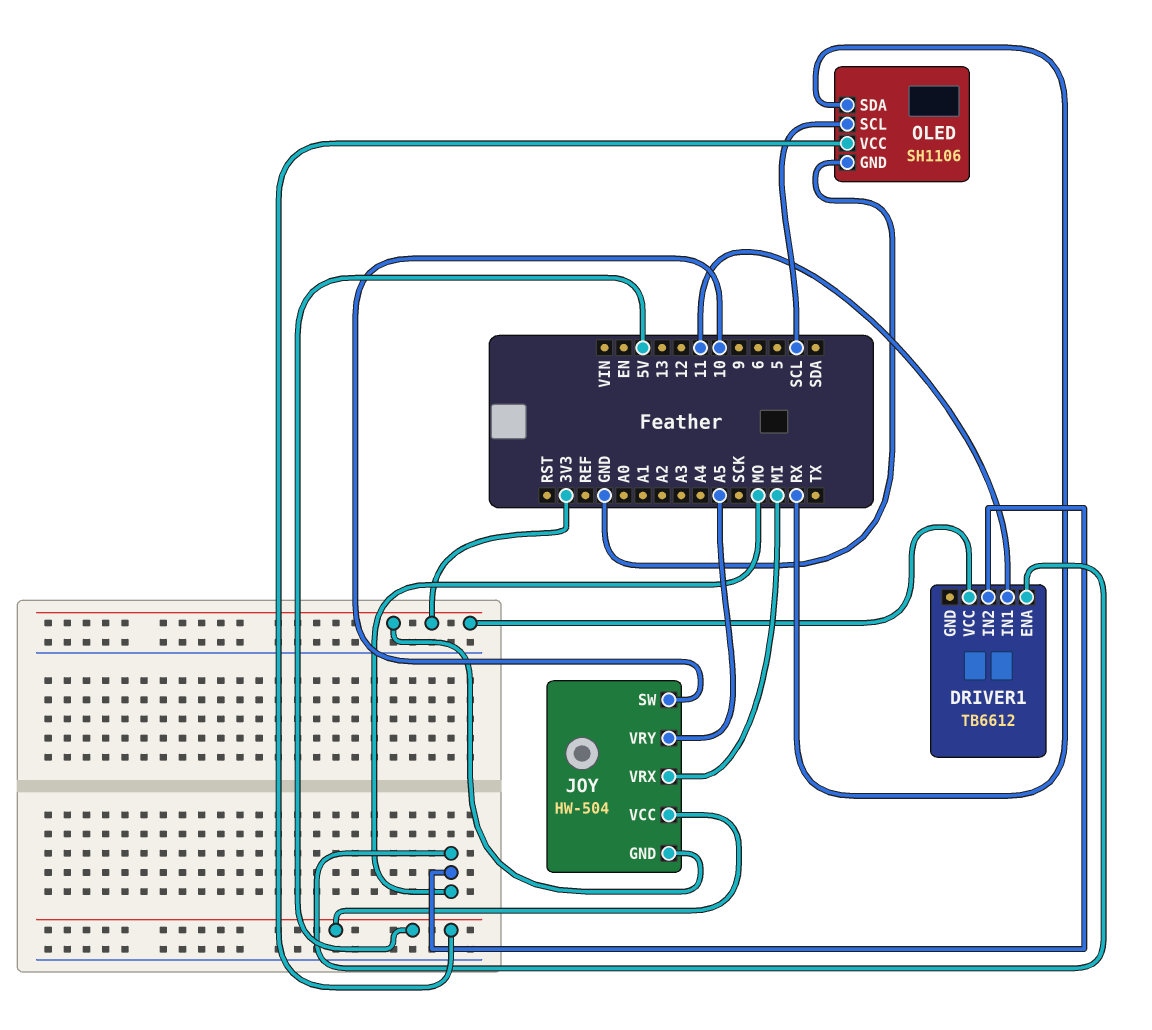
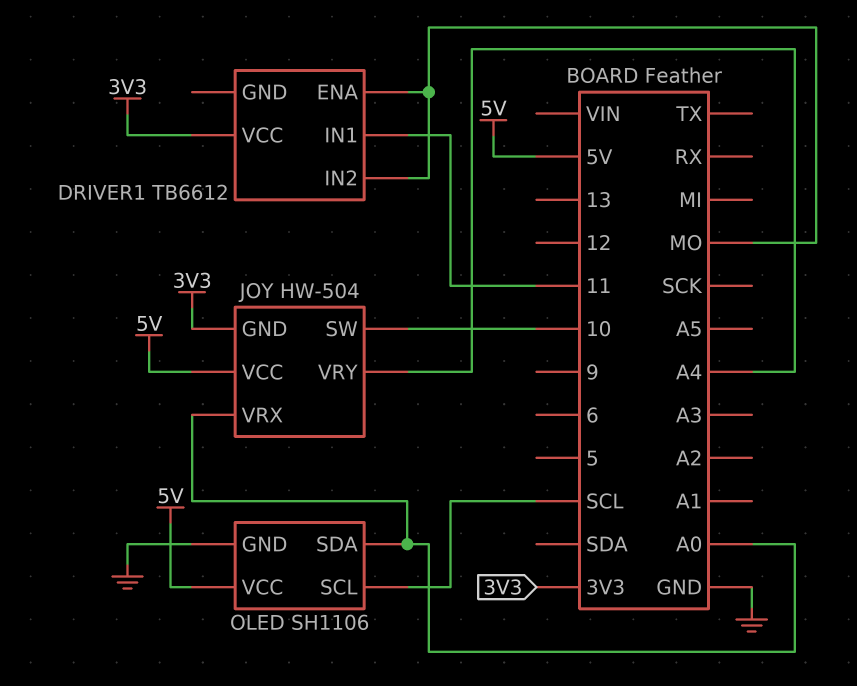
JOY pin VRX: MI -> A0
JOY pin VRY: A5 -> A4
OLED pin SDA: RX -> A0

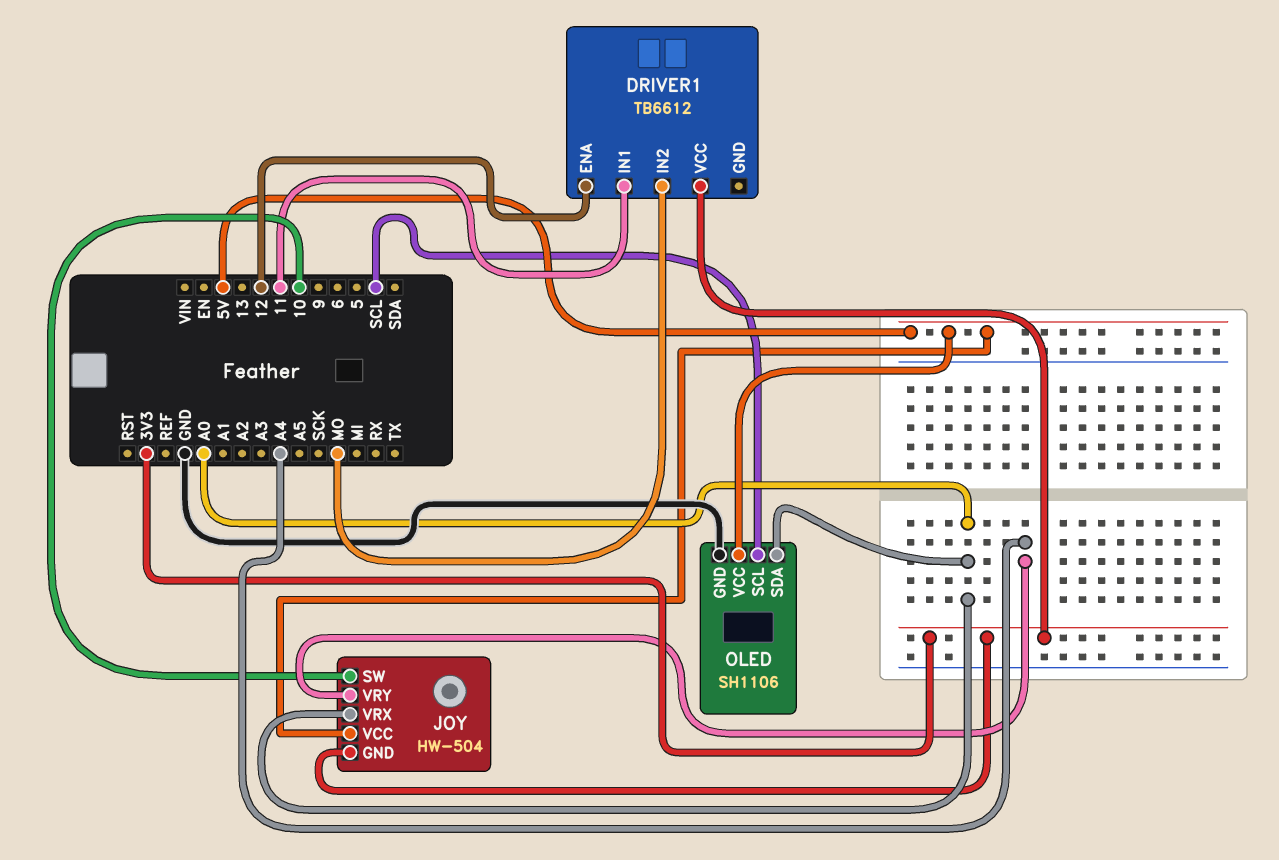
DRIVER1 pin ENA: MO -> 12

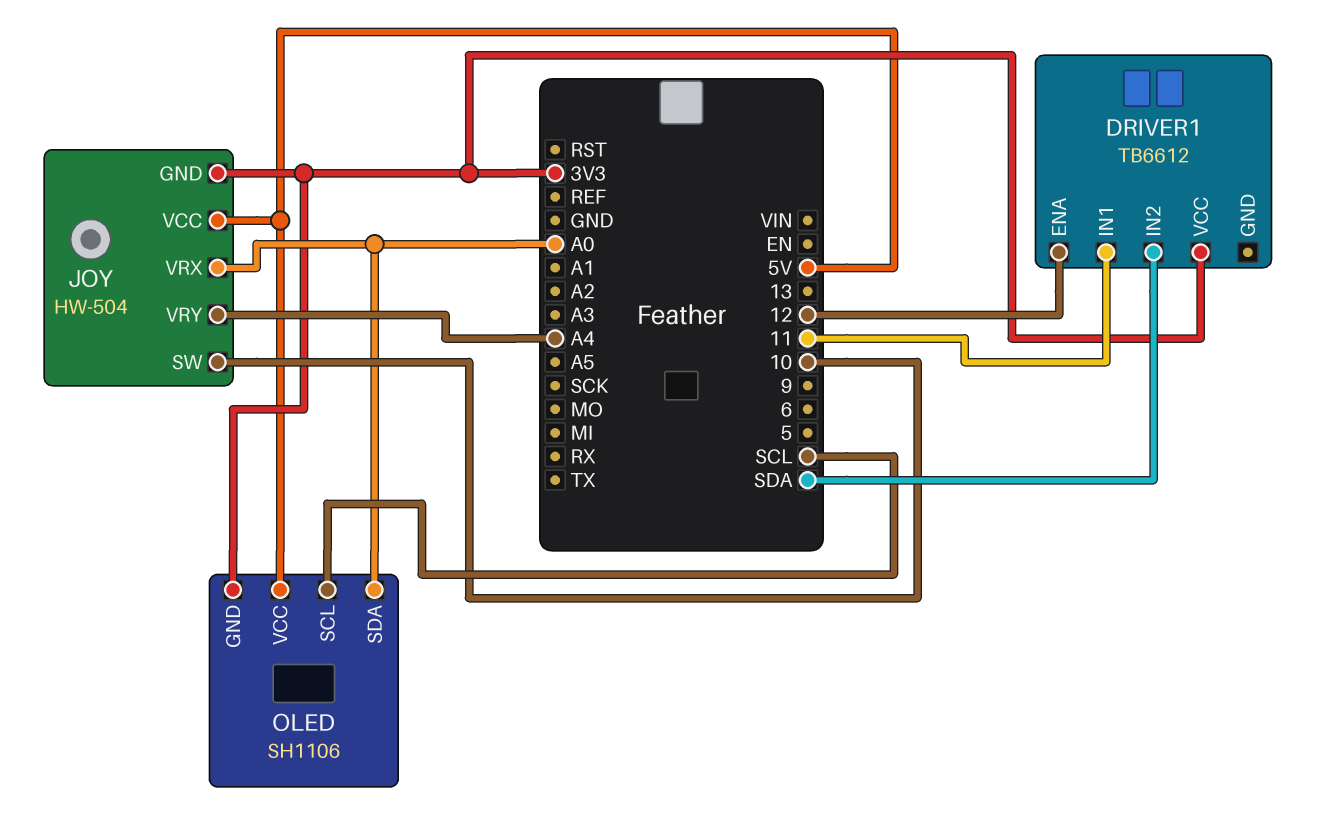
DRIVER1 pin IN2: MO -> SDA
OLED pin GND: GND -> 3V3

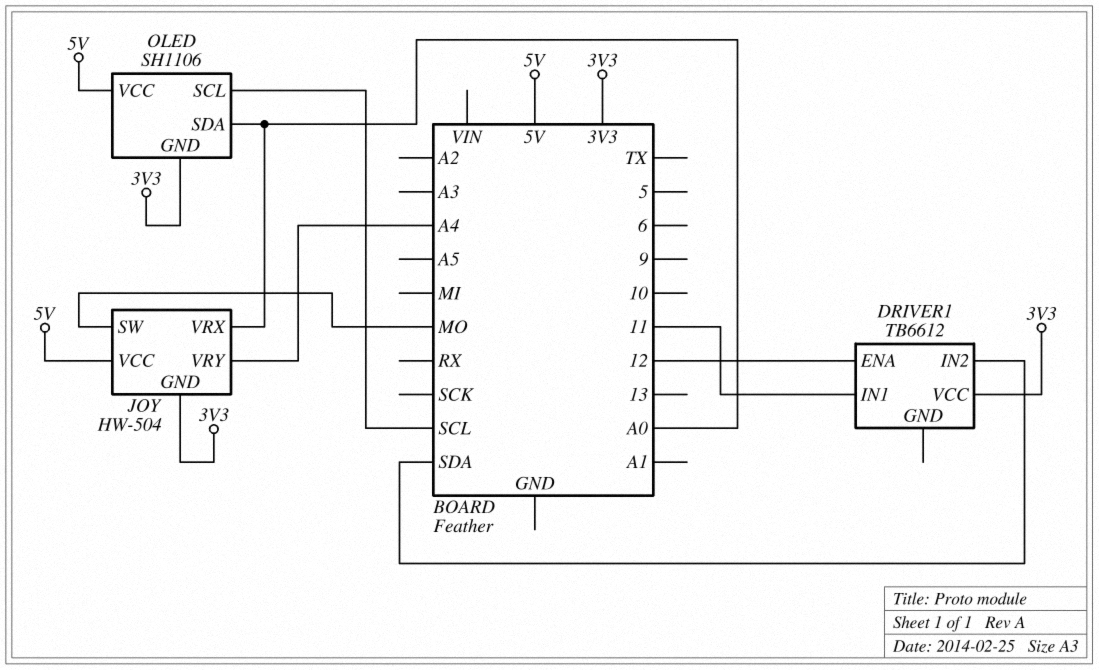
JOY pin SW: 10 -> MO

